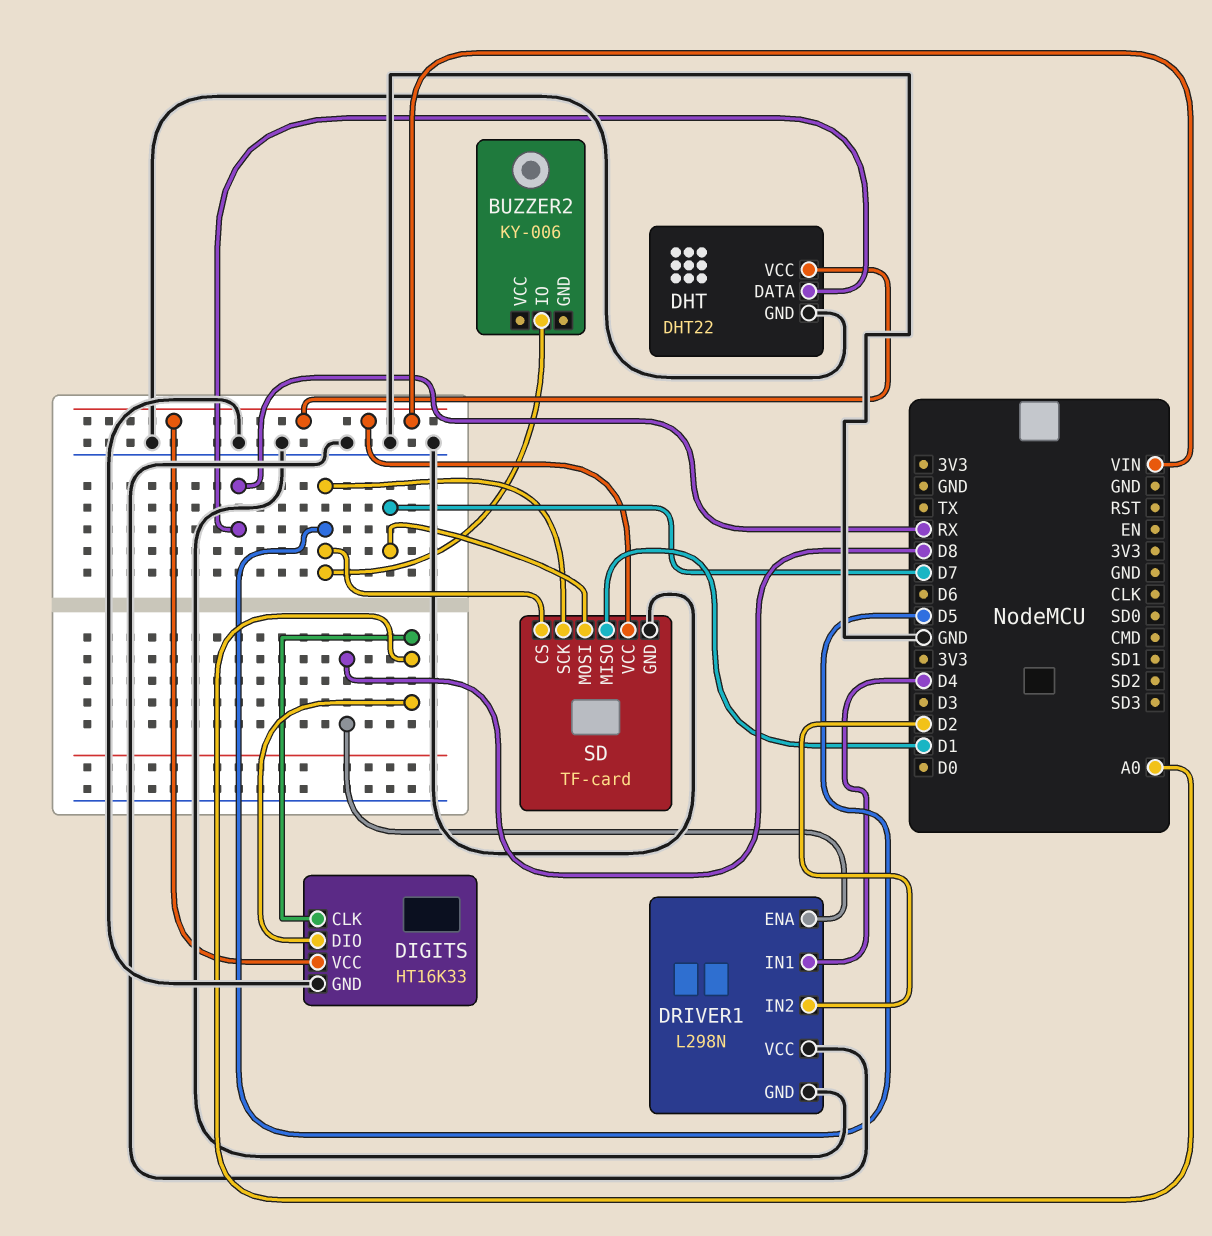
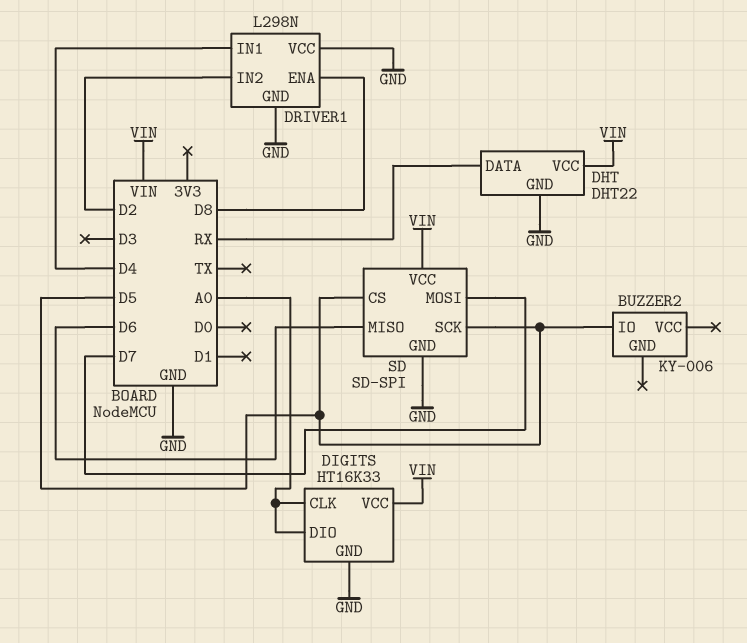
SD: TF-card -> SD-SPI
SD pin MISO: D1 -> D6

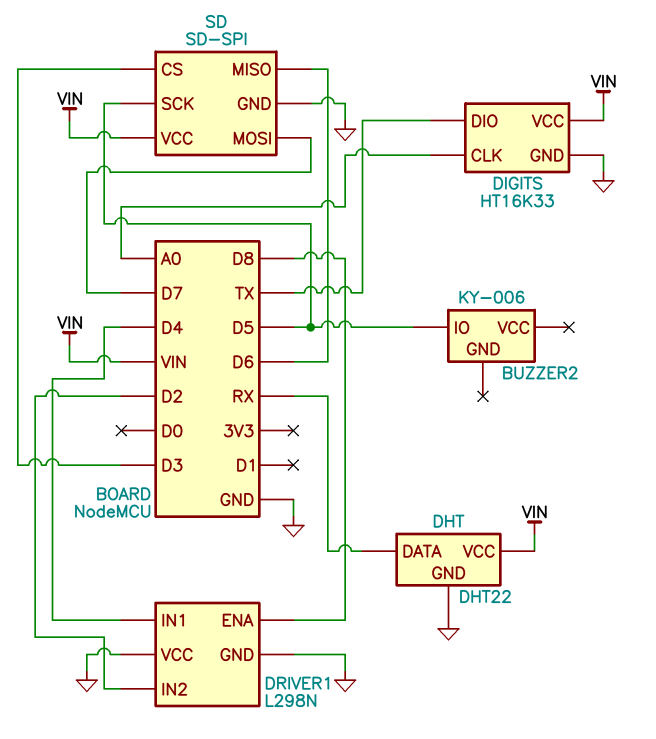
DIGITS pin DIO: A0 -> TX
SD pin CS: D5 -> D3

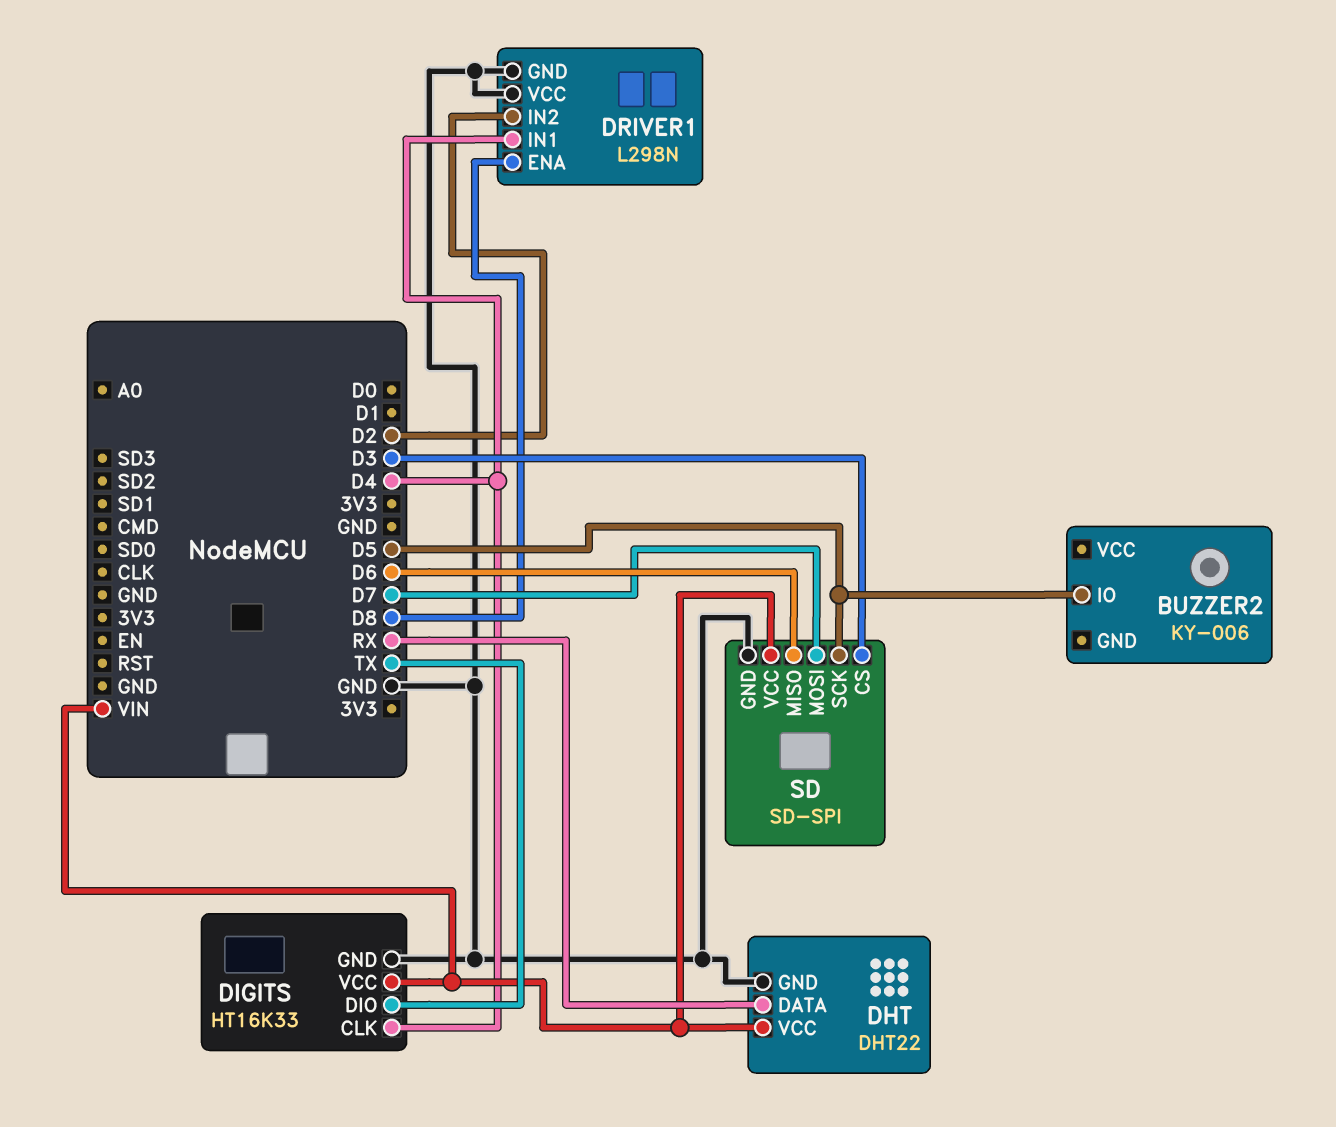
DIGITS pin CLK: A0 -> D4

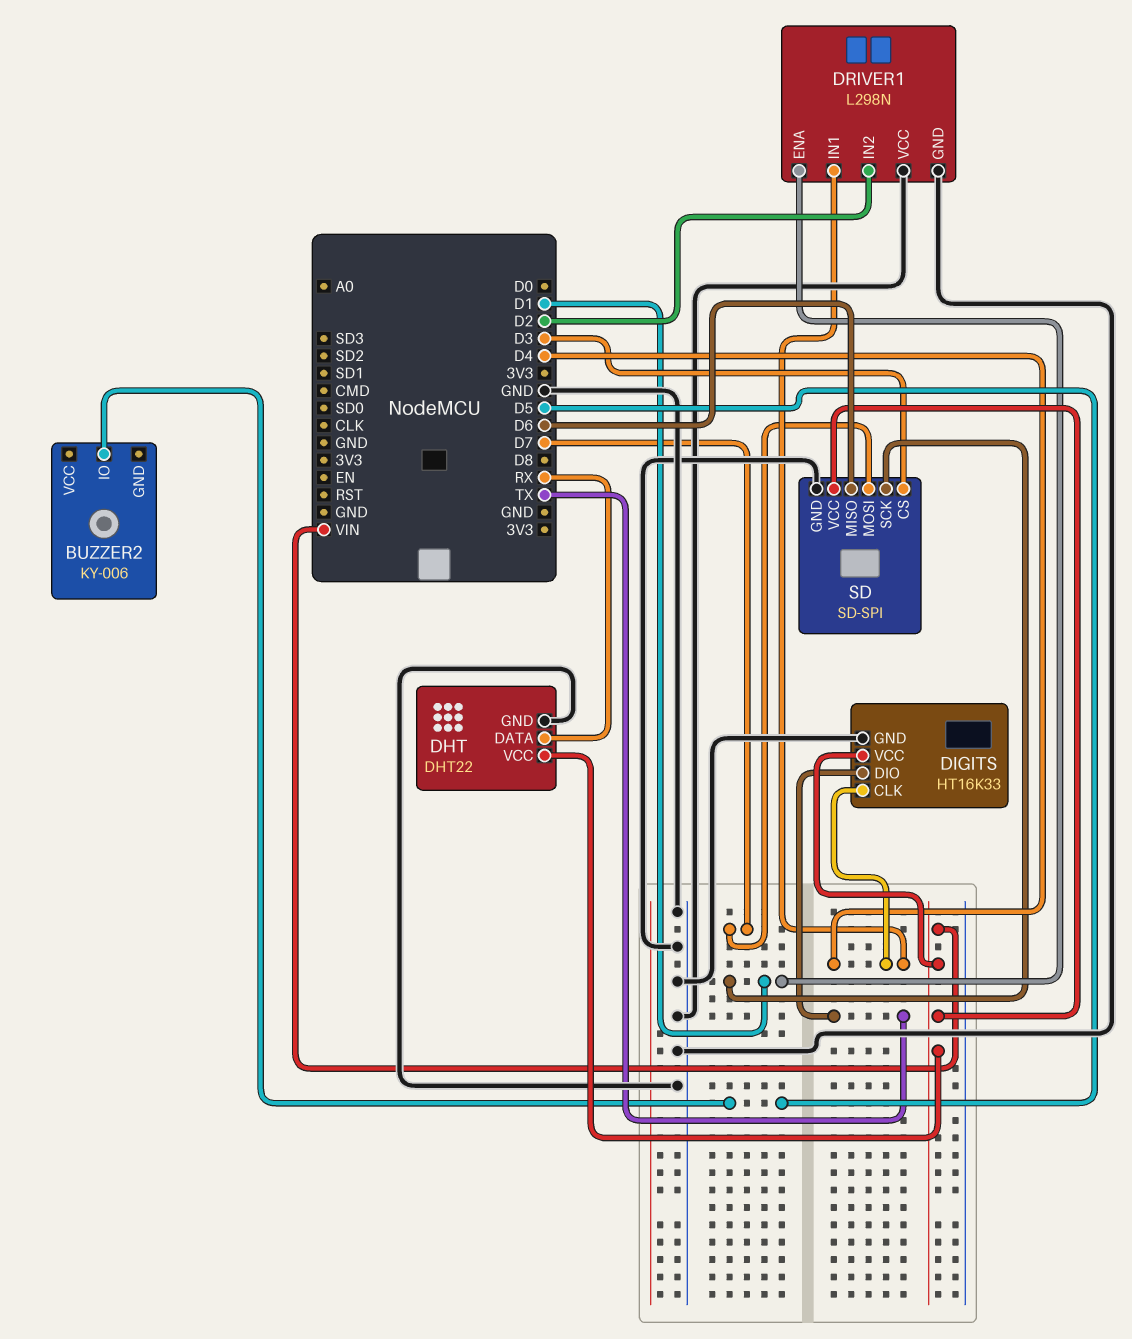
DRIVER1 pin ENA: D8 -> D1
SD pin SCK: D5 -> D1

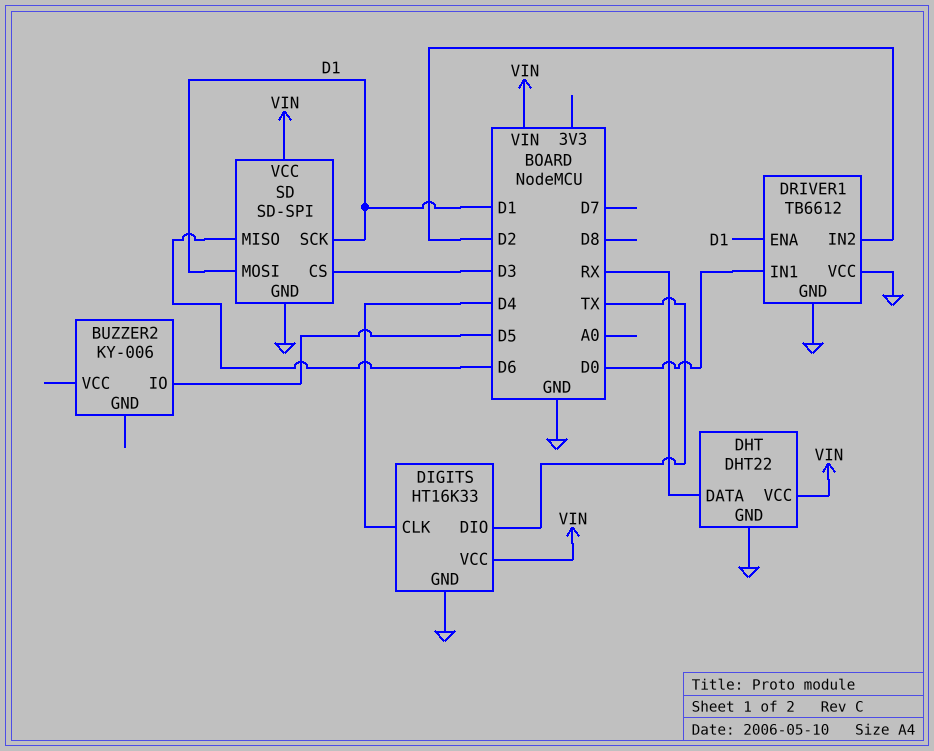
DRIVER1: L298N -> TB6612
DRIVER1 pin IN1: D4 -> D0
SD pin MOSI: D7 -> D1

